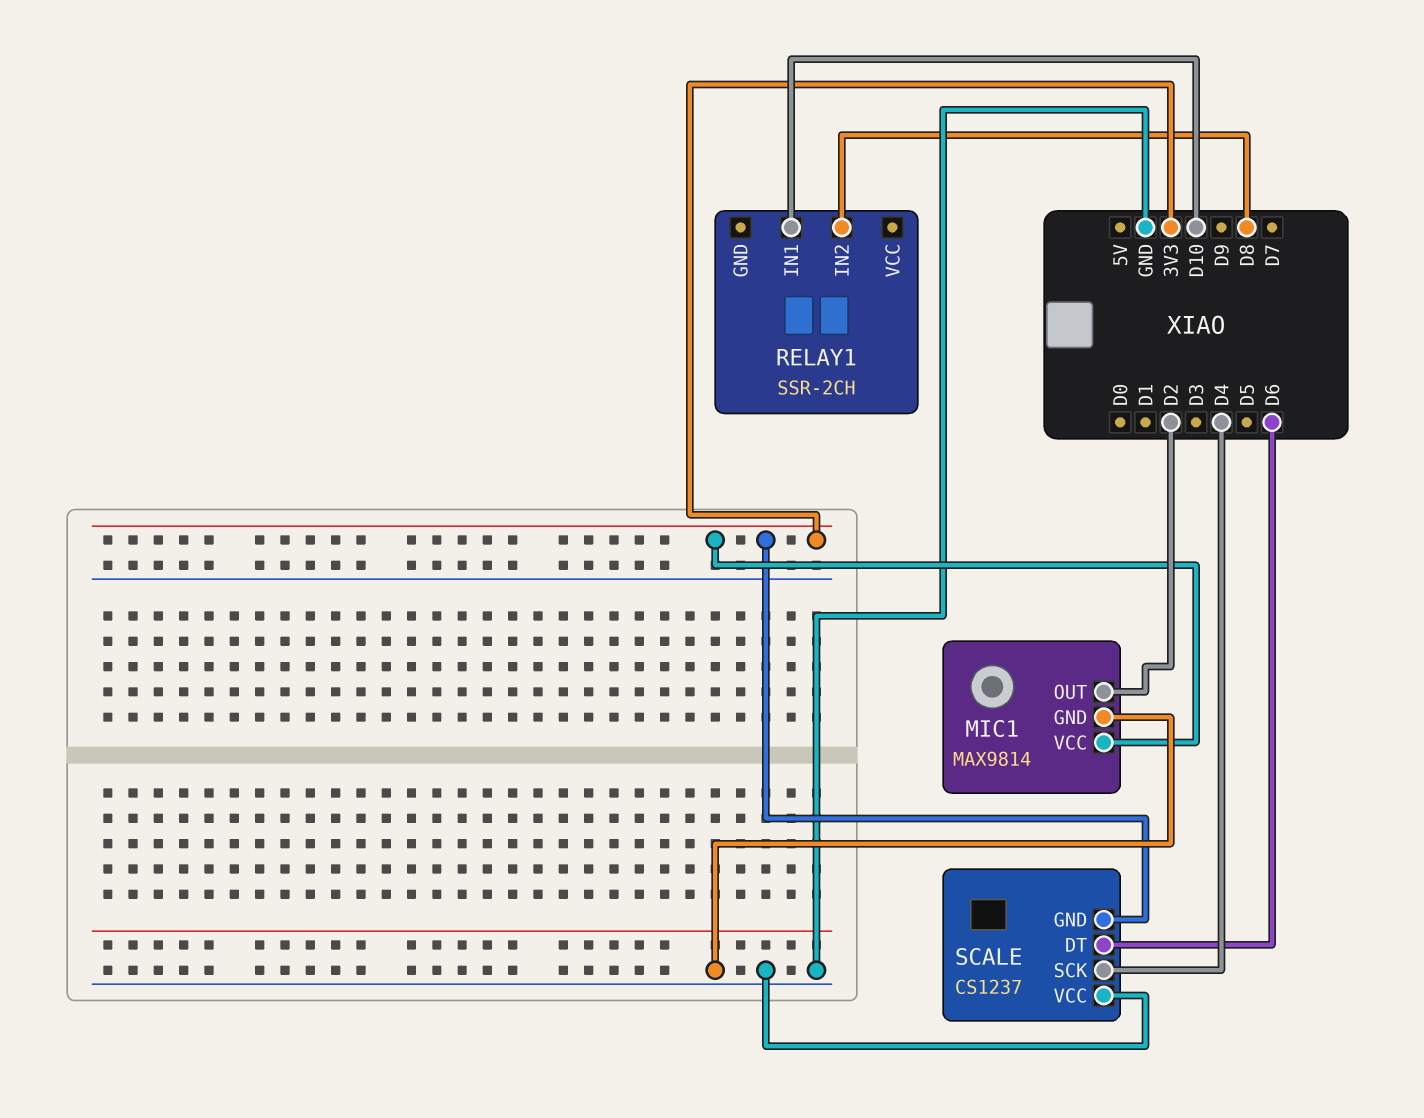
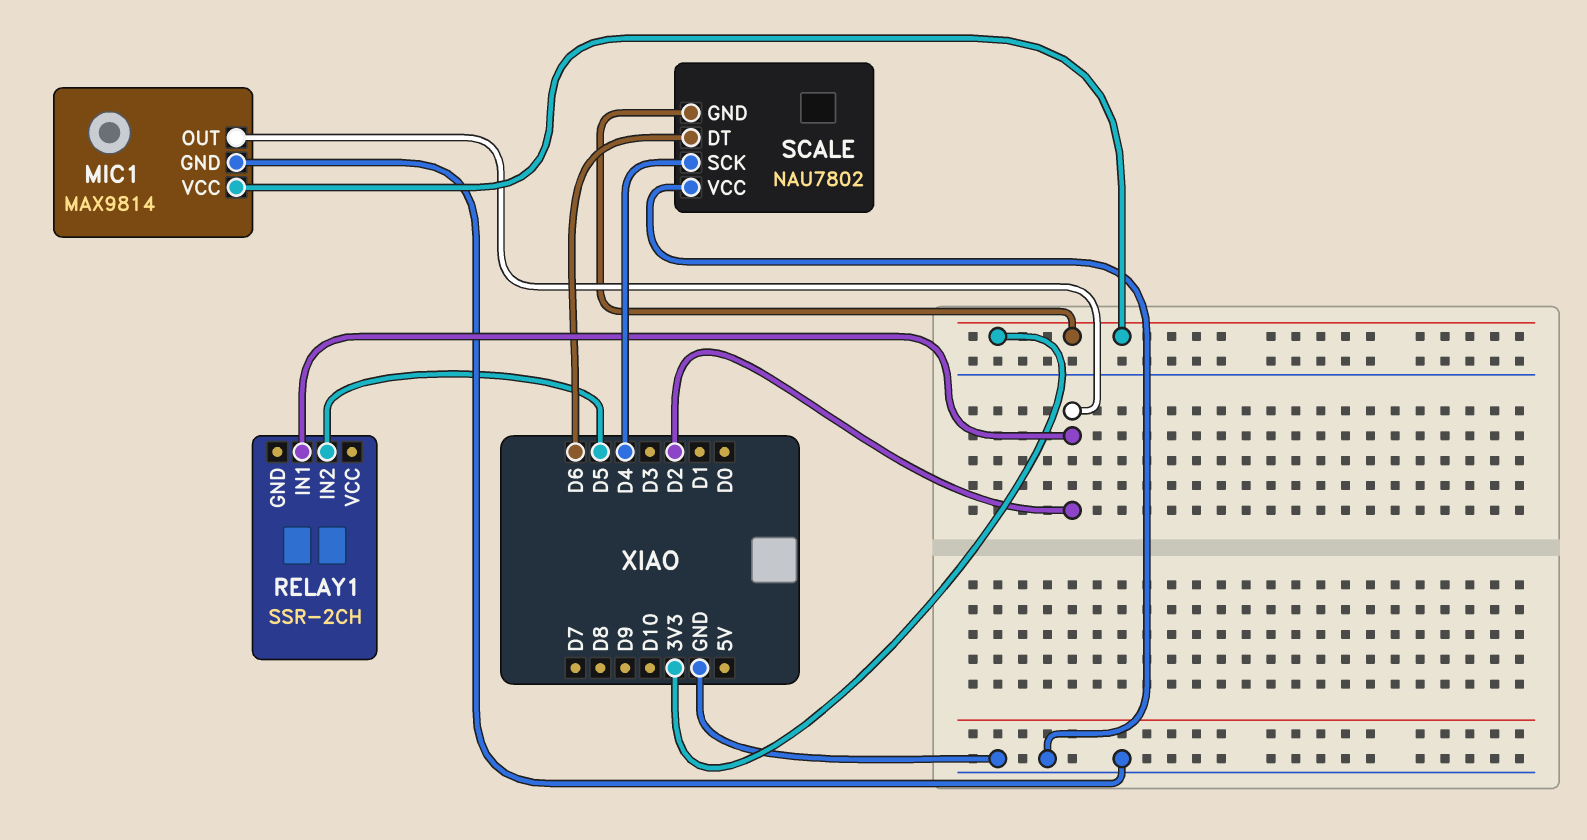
RELAY1 pin IN1: D10 -> D2
RELAY1 pin IN2: D8 -> D5
SCALE: CS1237 -> NAU7802

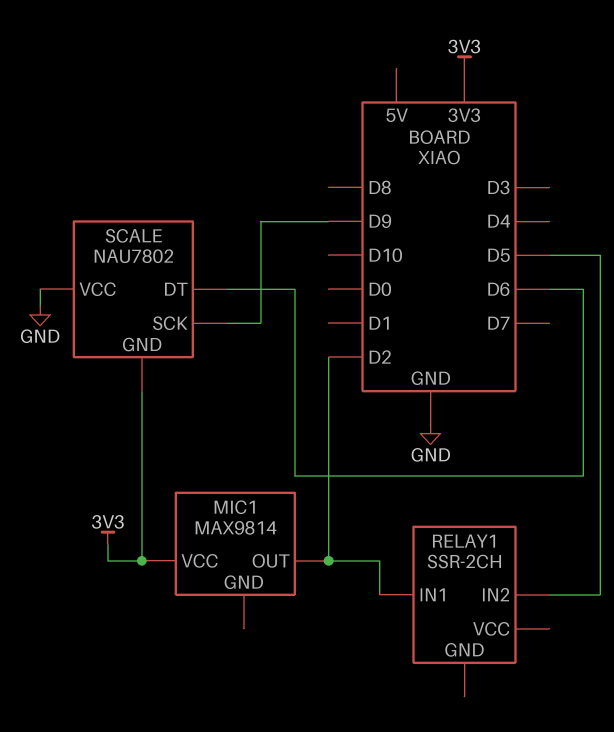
MIC1 pin GND: GND -> none
SCALE pin SCK: D4 -> D9

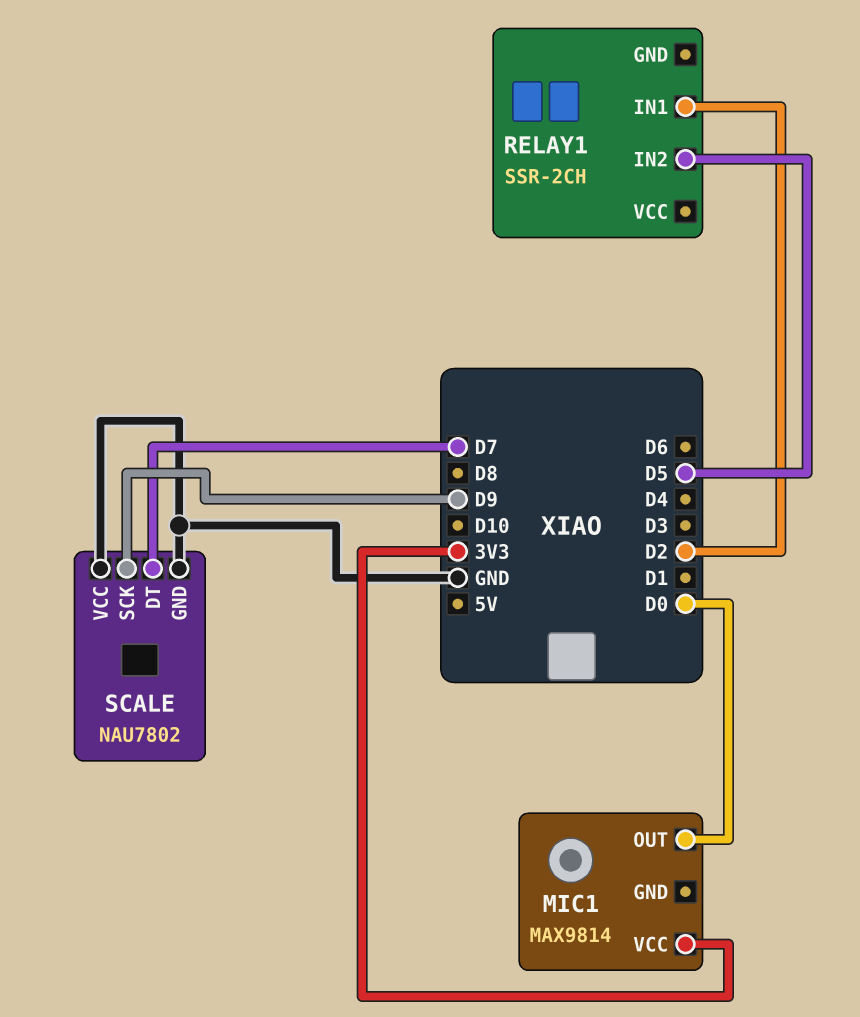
MIC1 pin OUT: D2 -> D0
SCALE pin DT: D6 -> D7
SCALE pin GND: 3V3 -> GND

